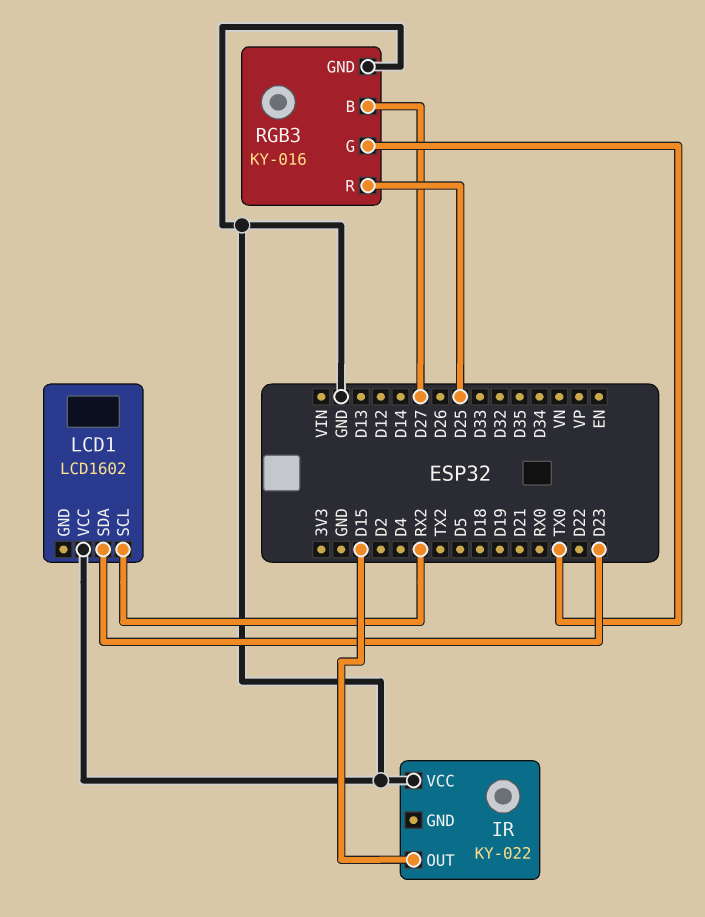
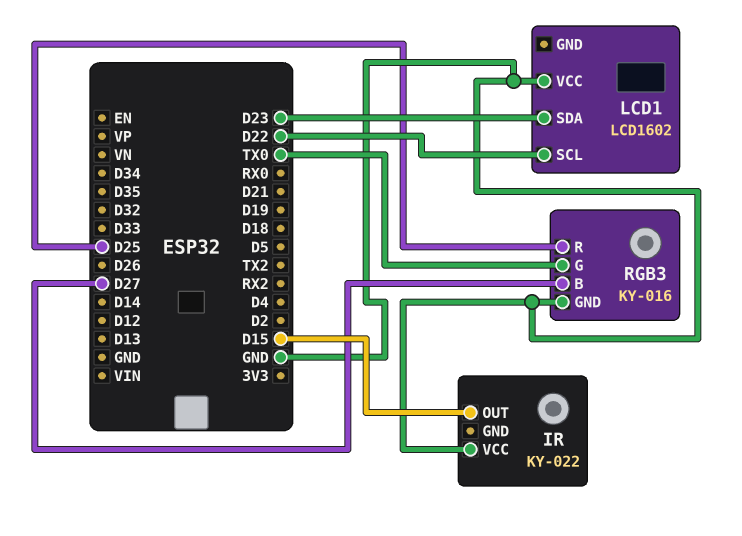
LCD1 pin SCL: RX2 -> D22

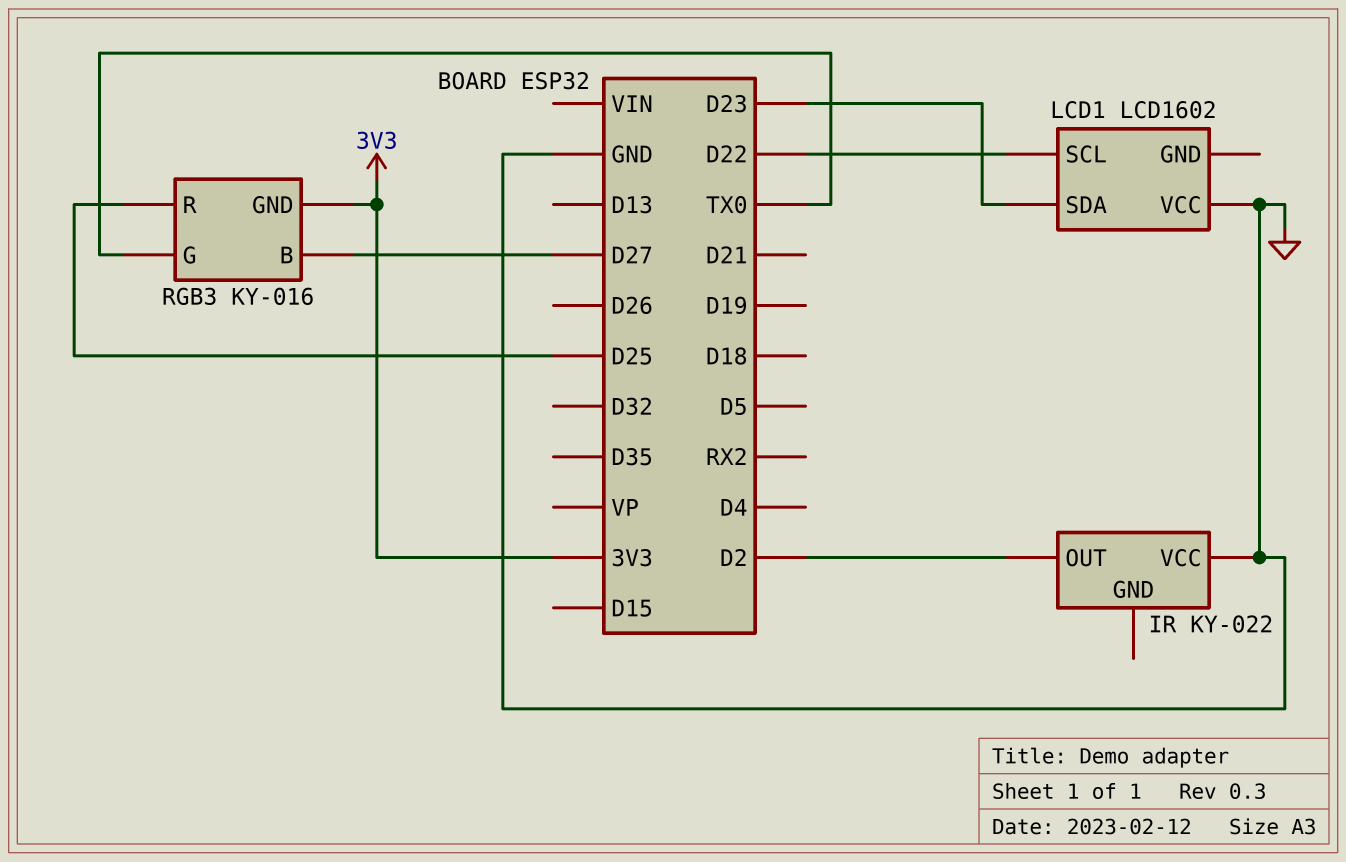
IR pin OUT: D15 -> D2
RGB3 pin GND: GND -> 3V3

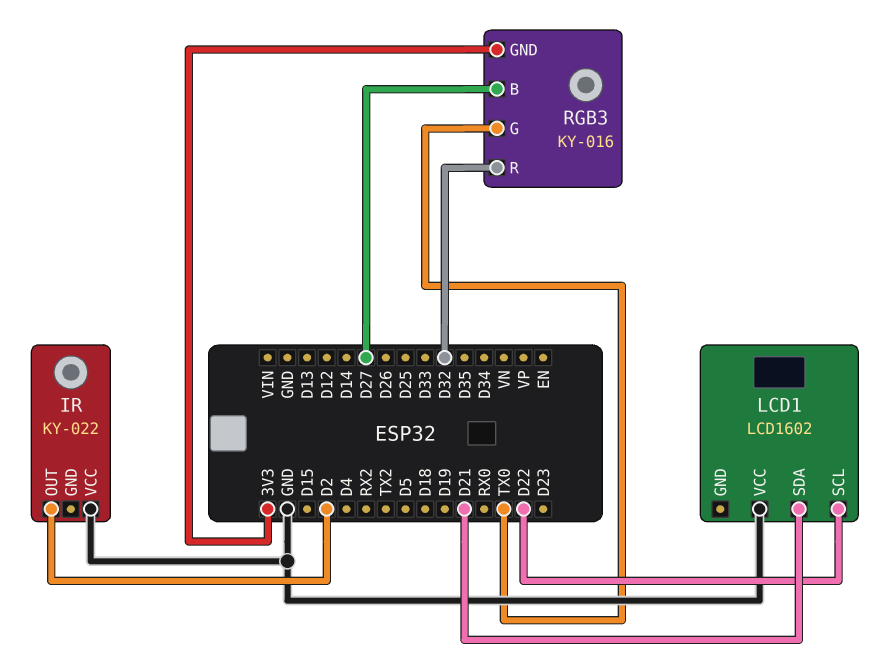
LCD1 pin SDA: D23 -> D21
RGB3 pin R: D25 -> D32

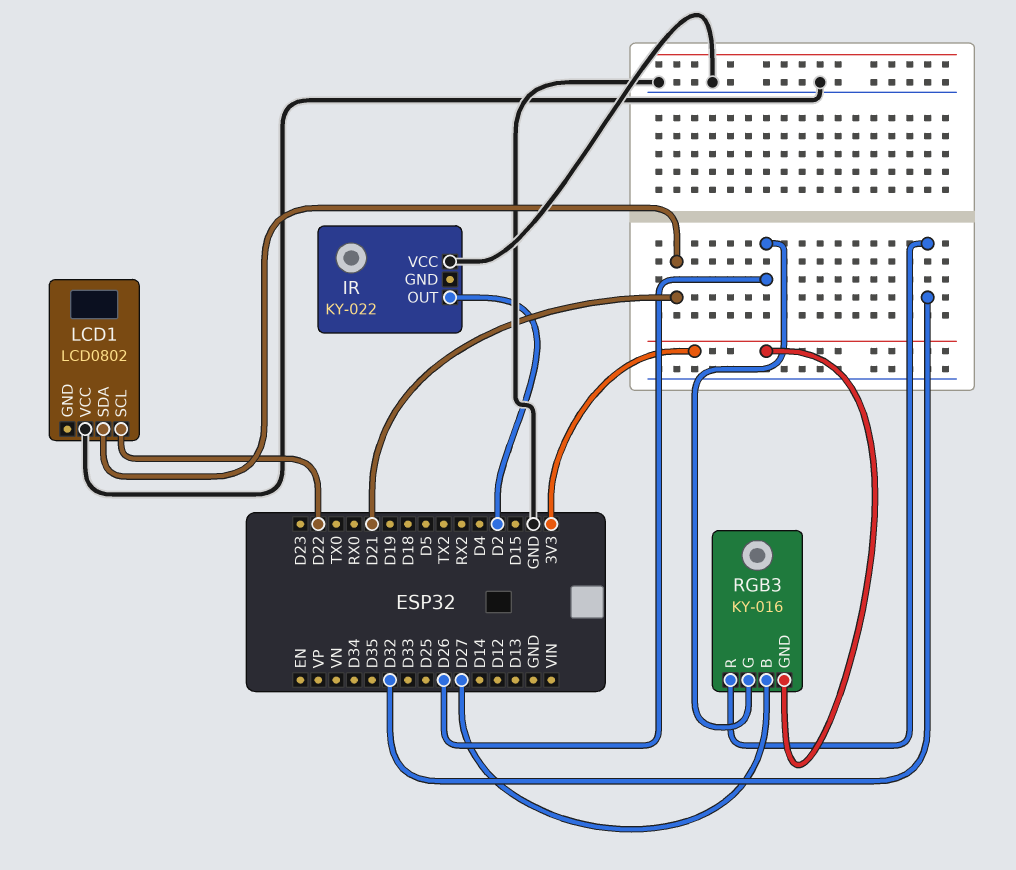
LCD1: LCD1602 -> LCD0802
RGB3 pin G: TX0 -> D26

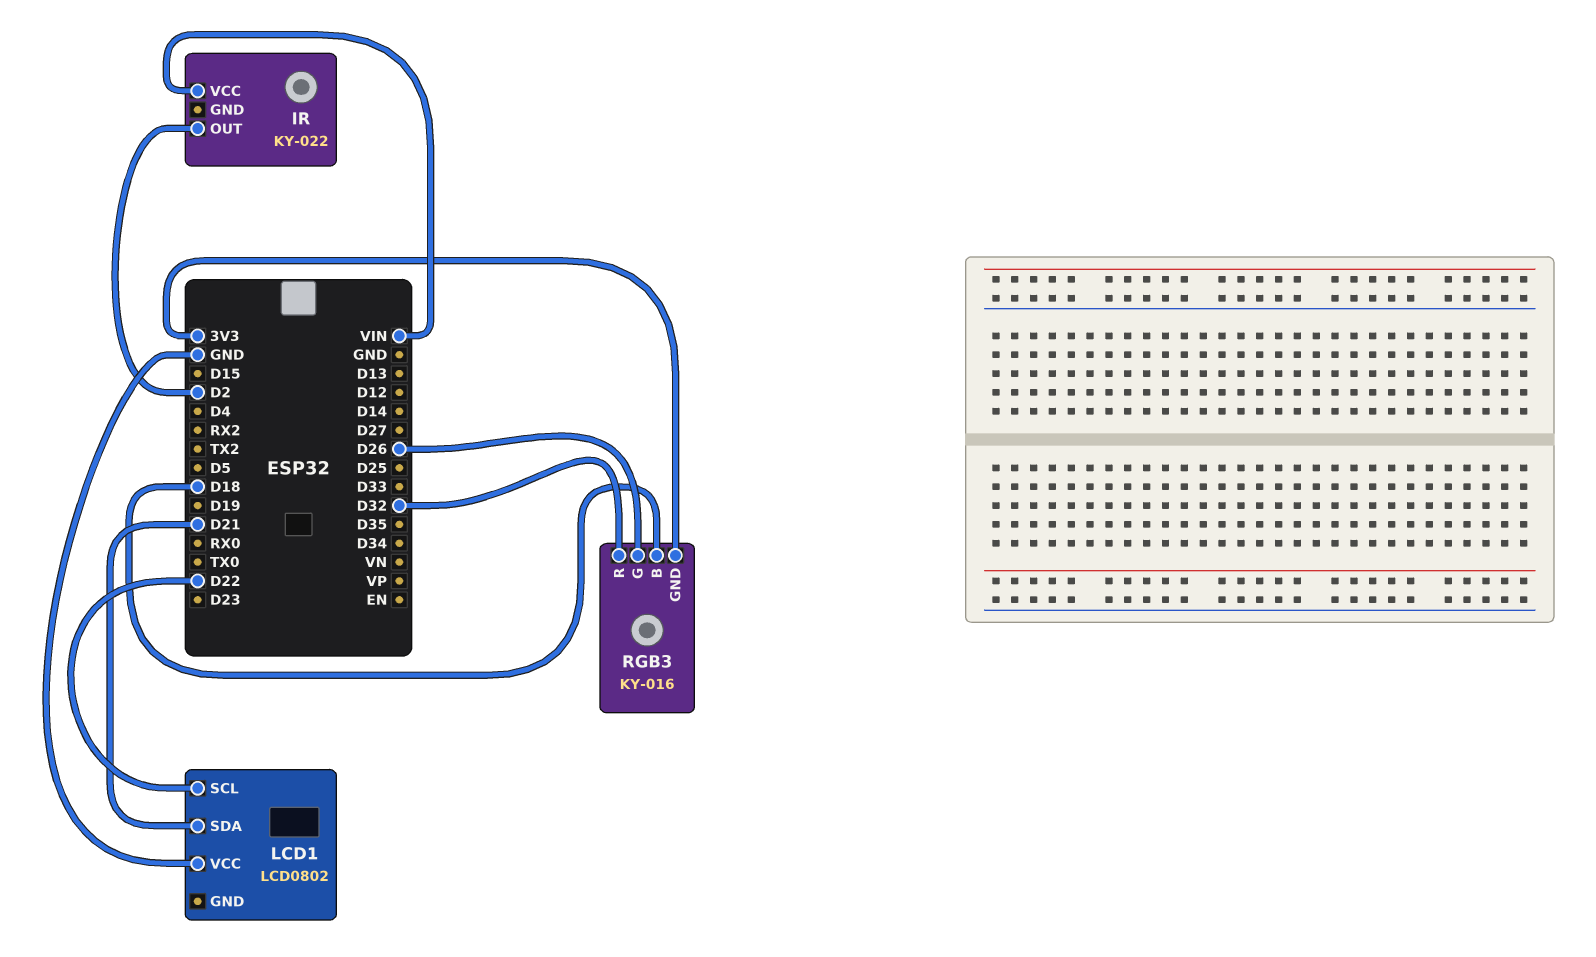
IR pin VCC: GND -> VIN
RGB3 pin B: D27 -> D18

